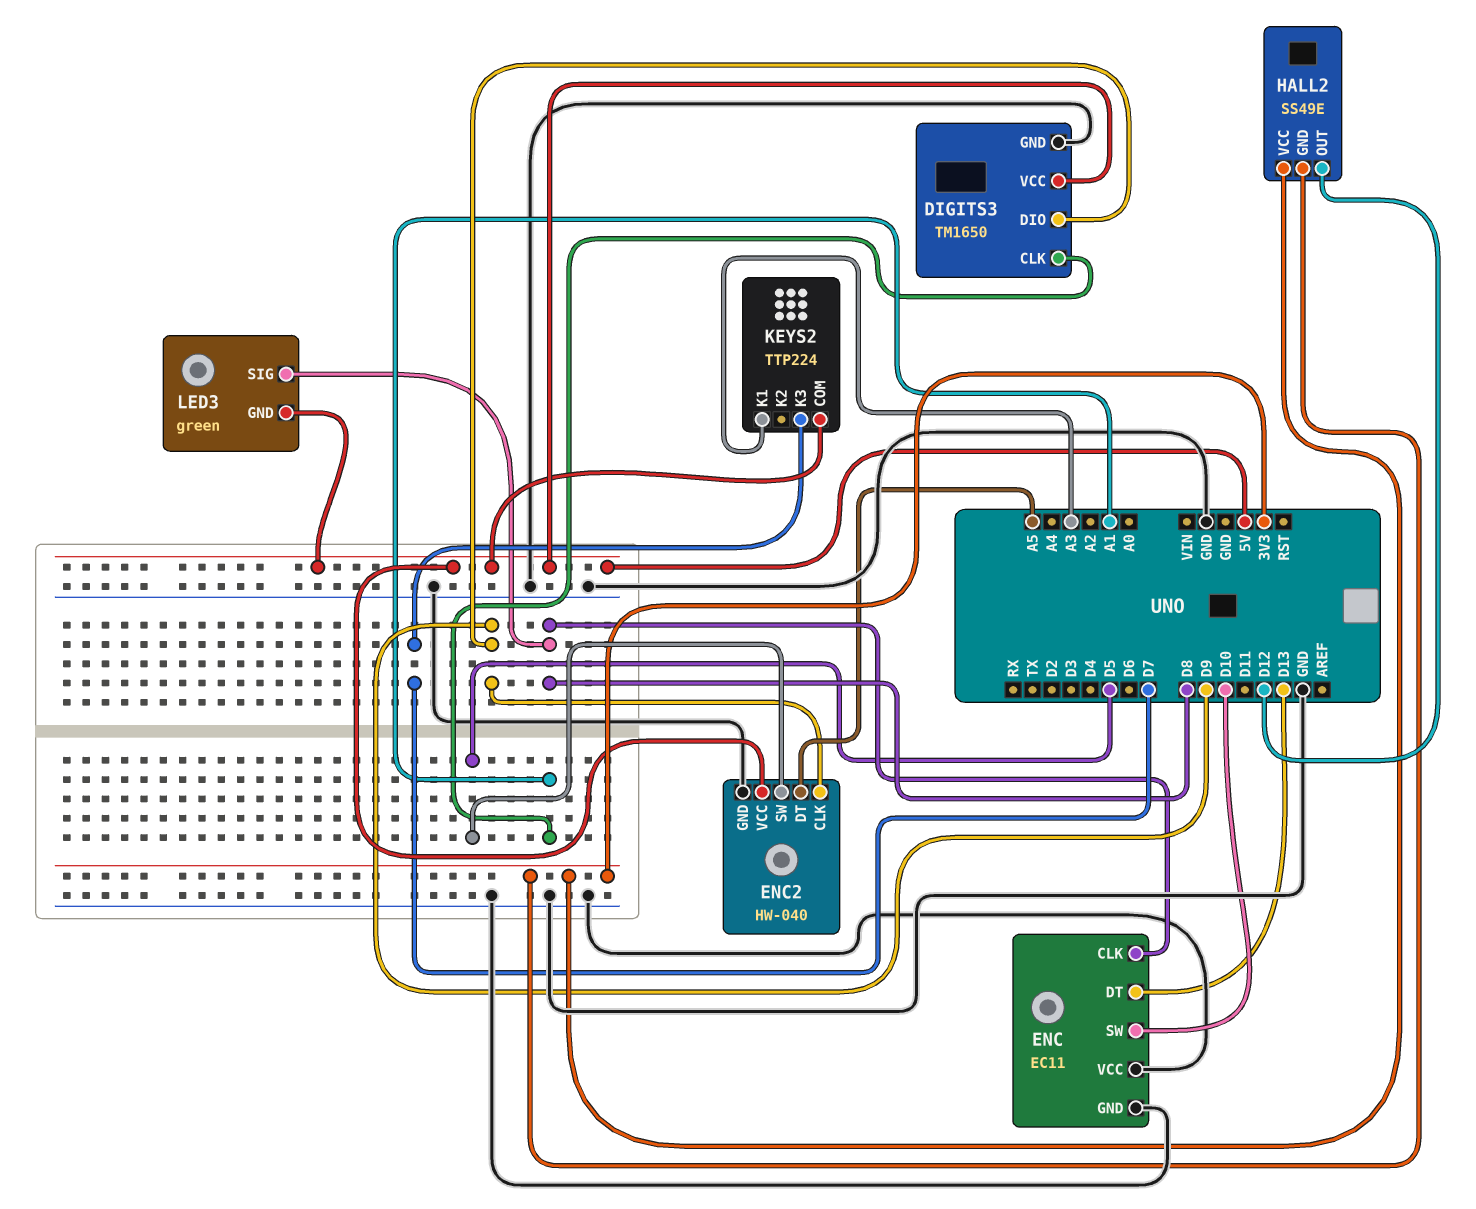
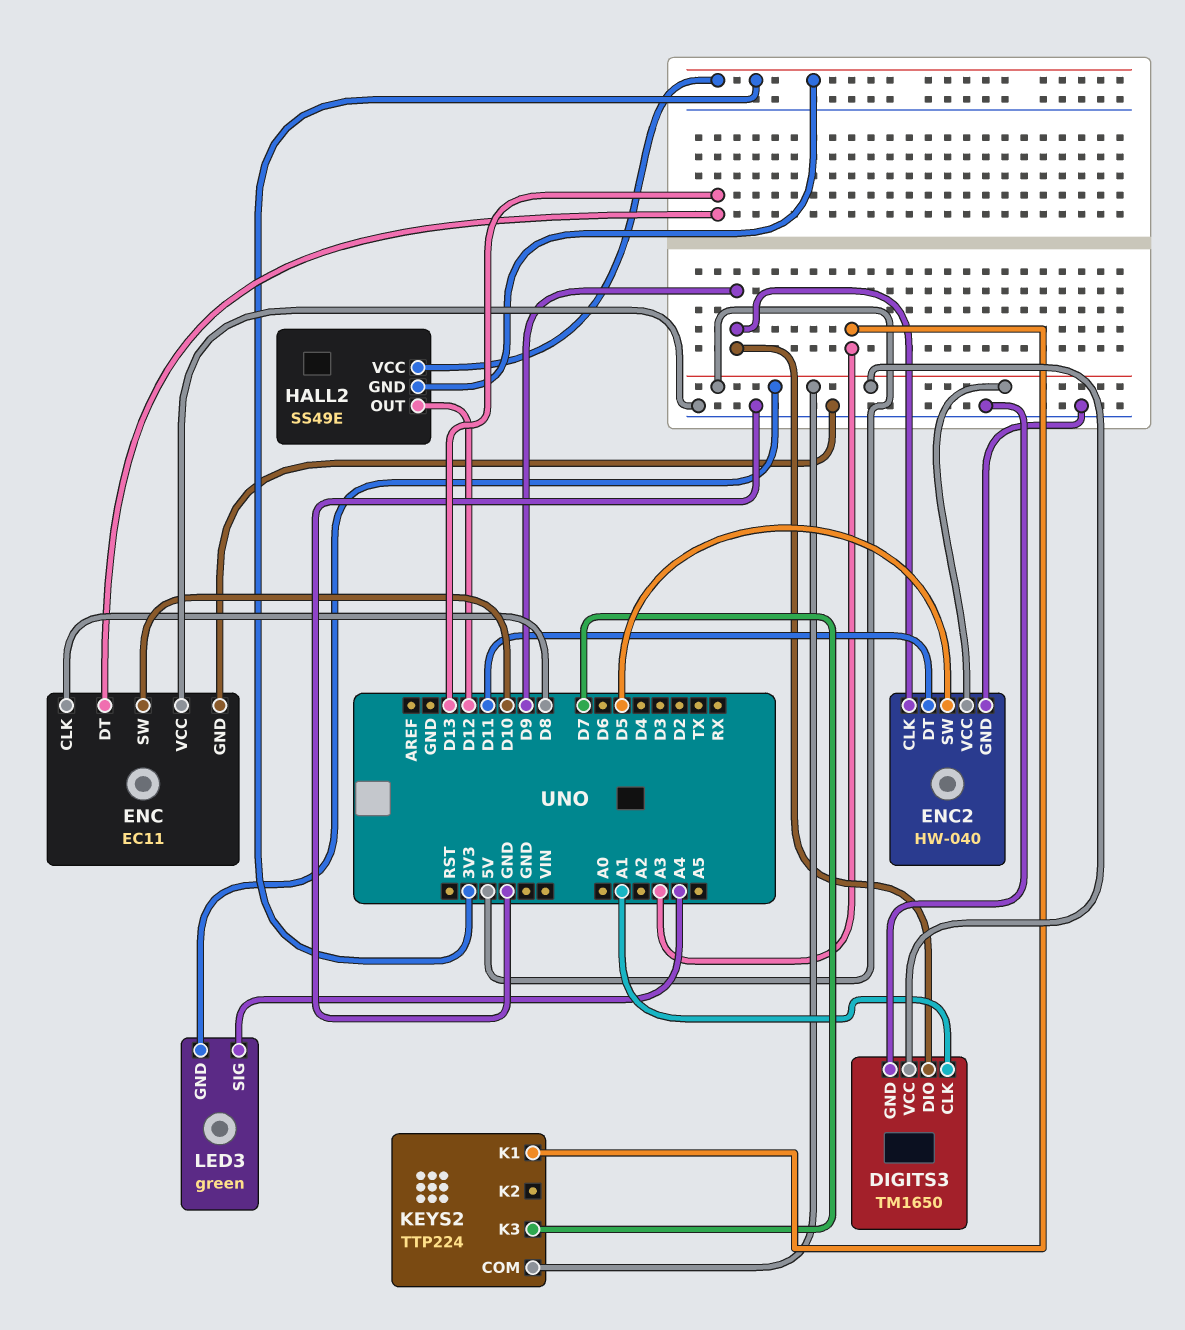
ENC2 pin DT: A5 -> D11
LED3 pin SIG: D8 -> A4

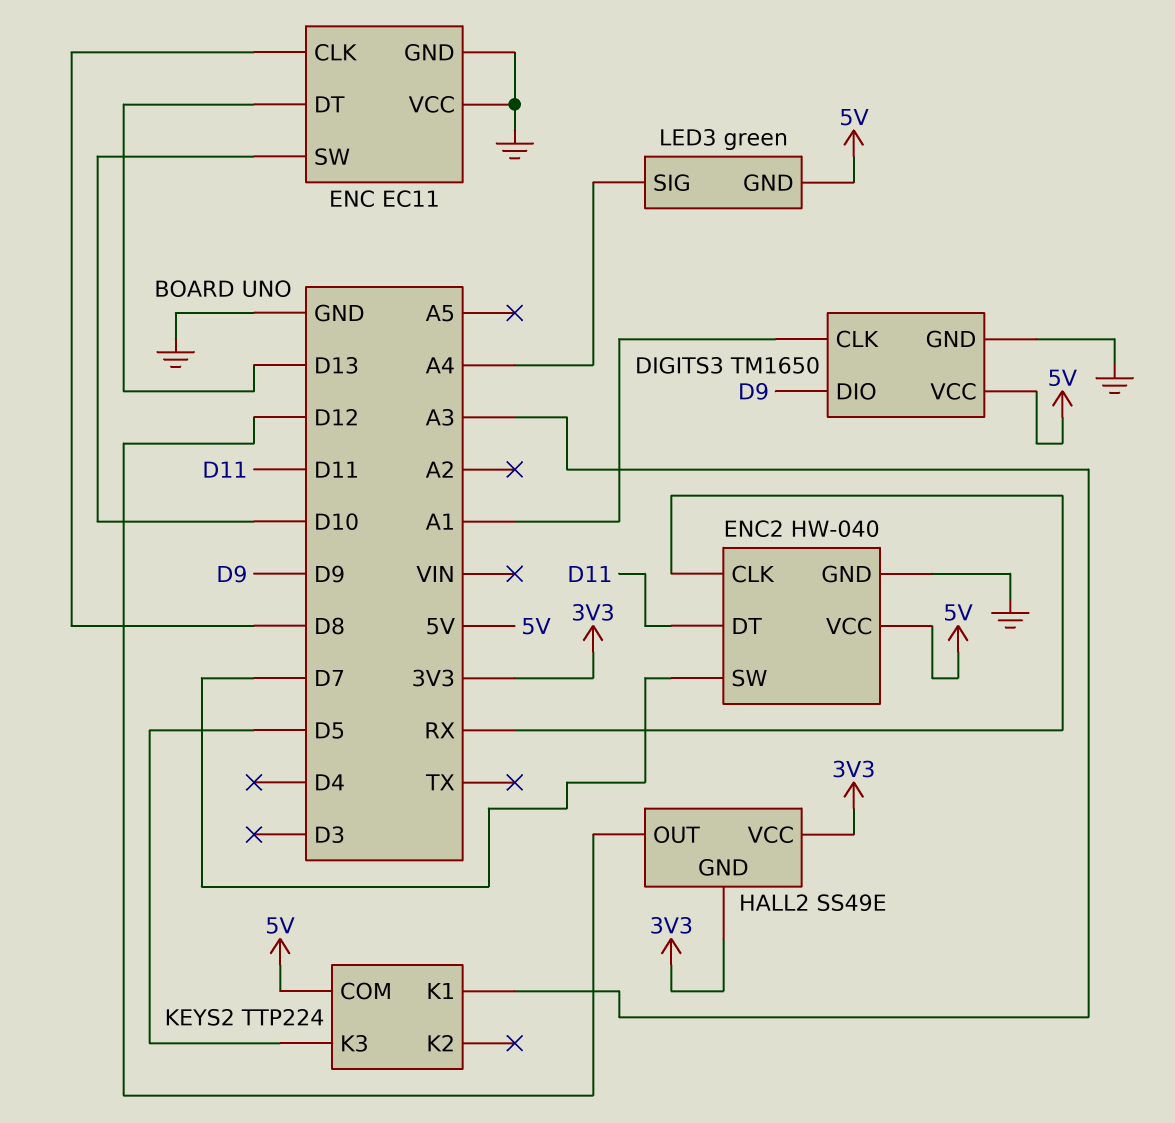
ENC2 pin CLK: D9 -> RX
ENC2 pin SW: D5 -> D7
KEYS2 pin K3: D7 -> D5

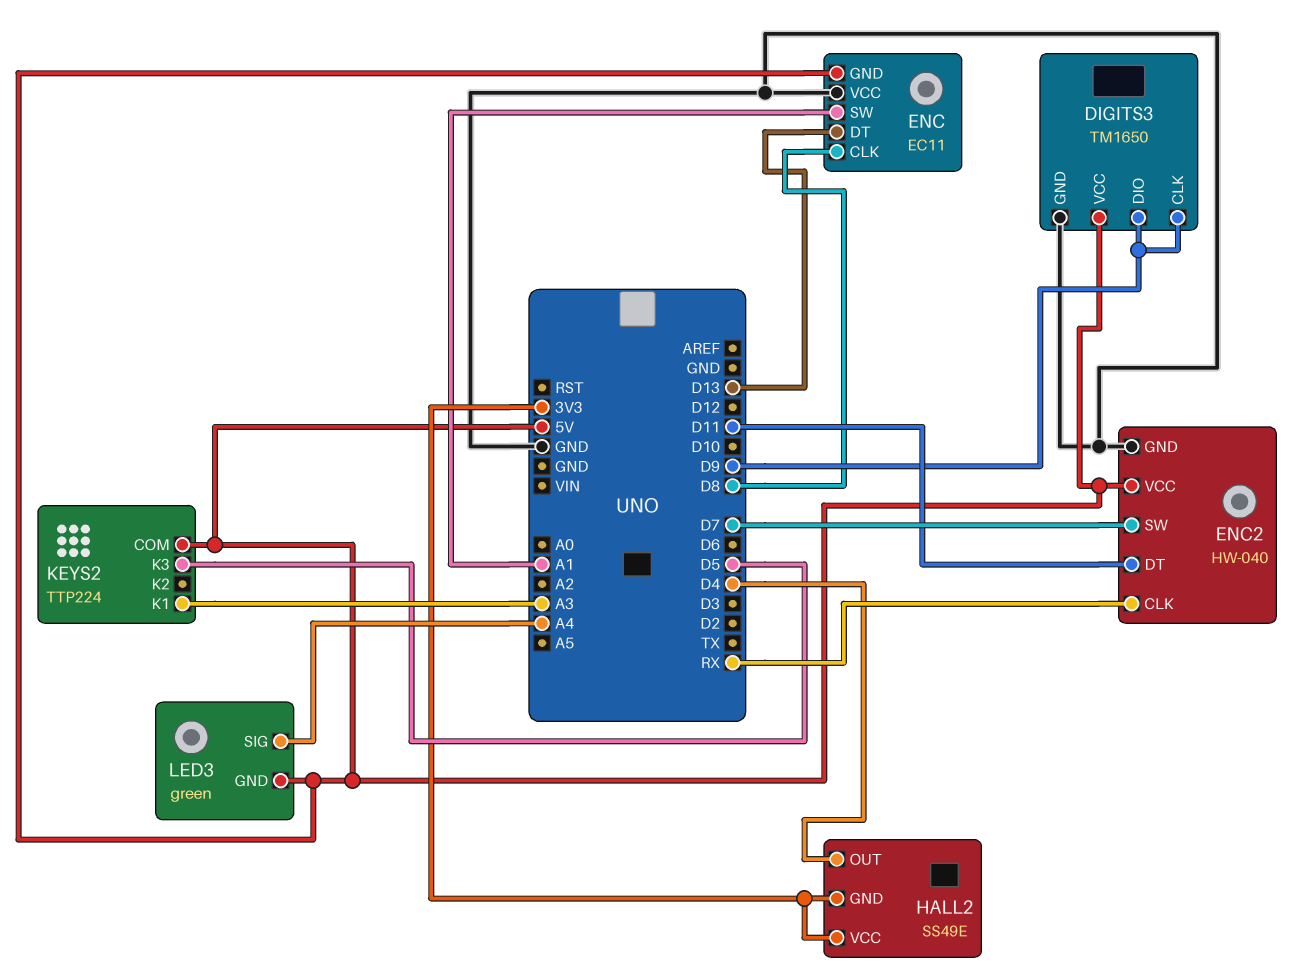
DIGITS3 pin CLK: A1 -> D9
ENC pin GND: GND -> 5V
ENC pin SW: D10 -> A1
HALL2 pin OUT: D12 -> D4

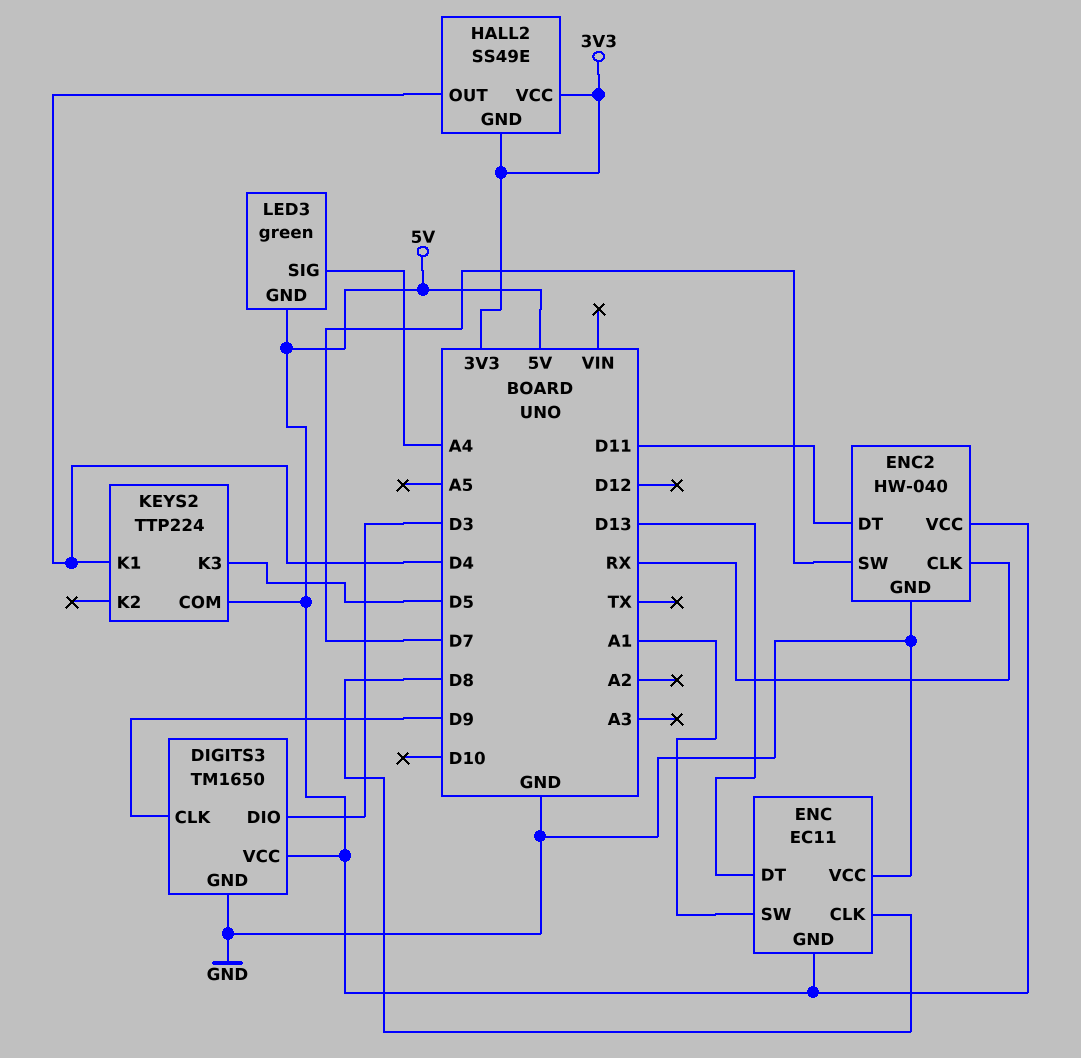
DIGITS3 pin DIO: D9 -> D3
KEYS2 pin K1: A3 -> D4

